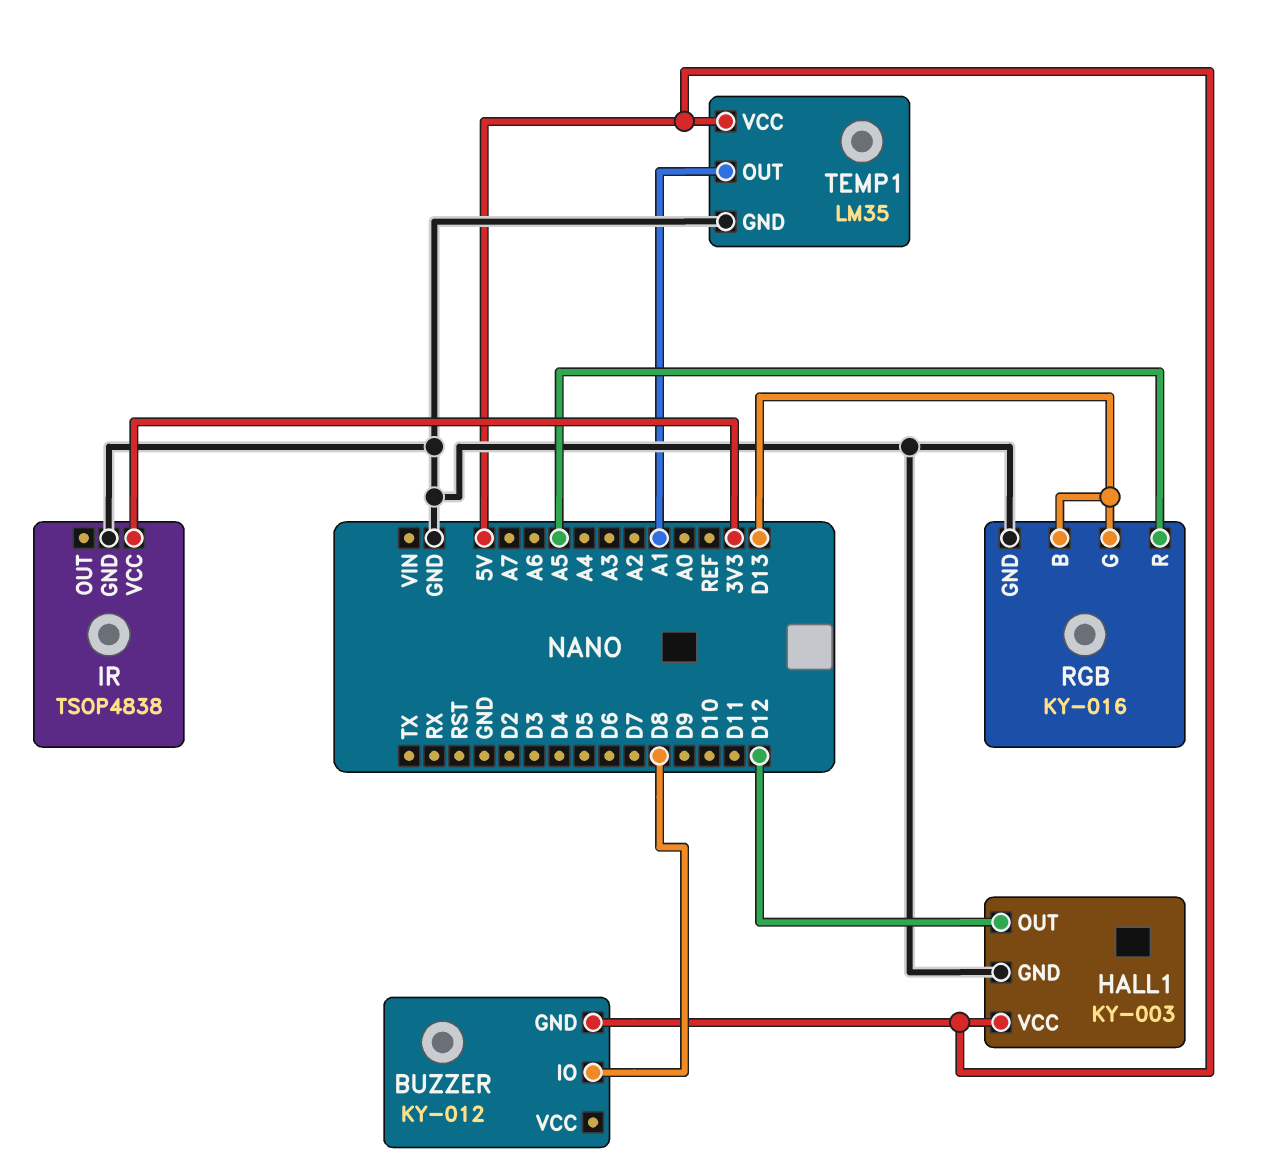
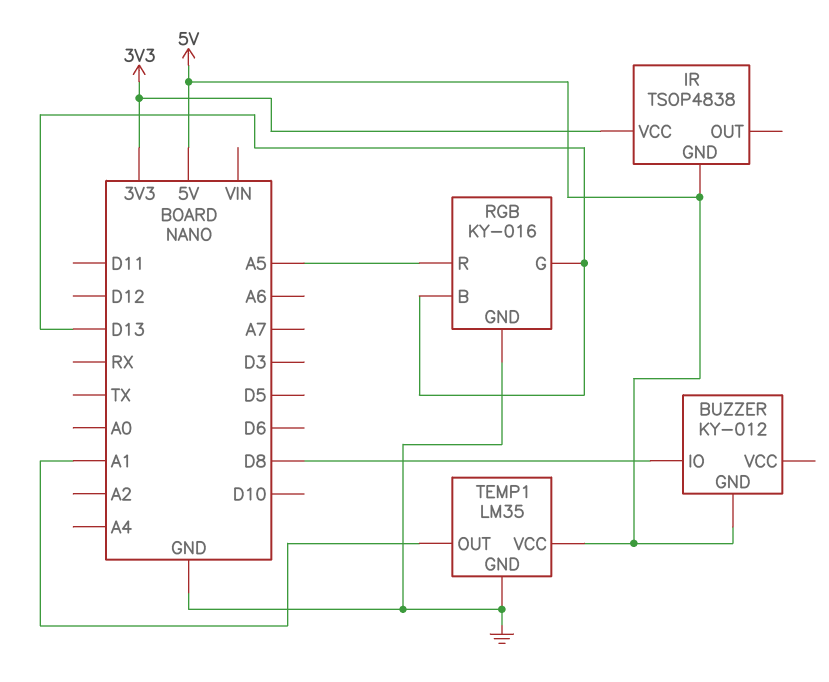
HALL1: KY-003 -> none
HALL1 pin GND: GND -> none
HALL1 pin OUT: D12 -> none
HALL1 pin VCC: 5V -> none
IR pin GND: GND -> 5V

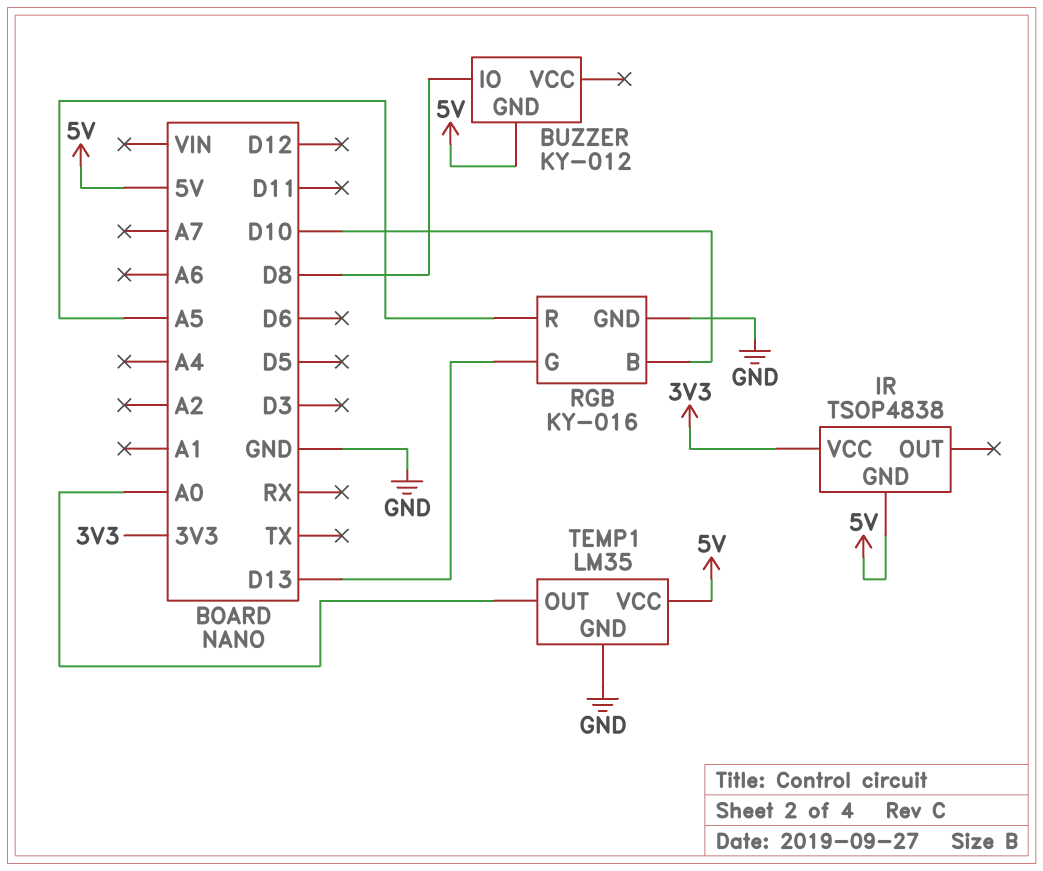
RGB pin B: D13 -> D10
TEMP1 pin OUT: A1 -> A0

